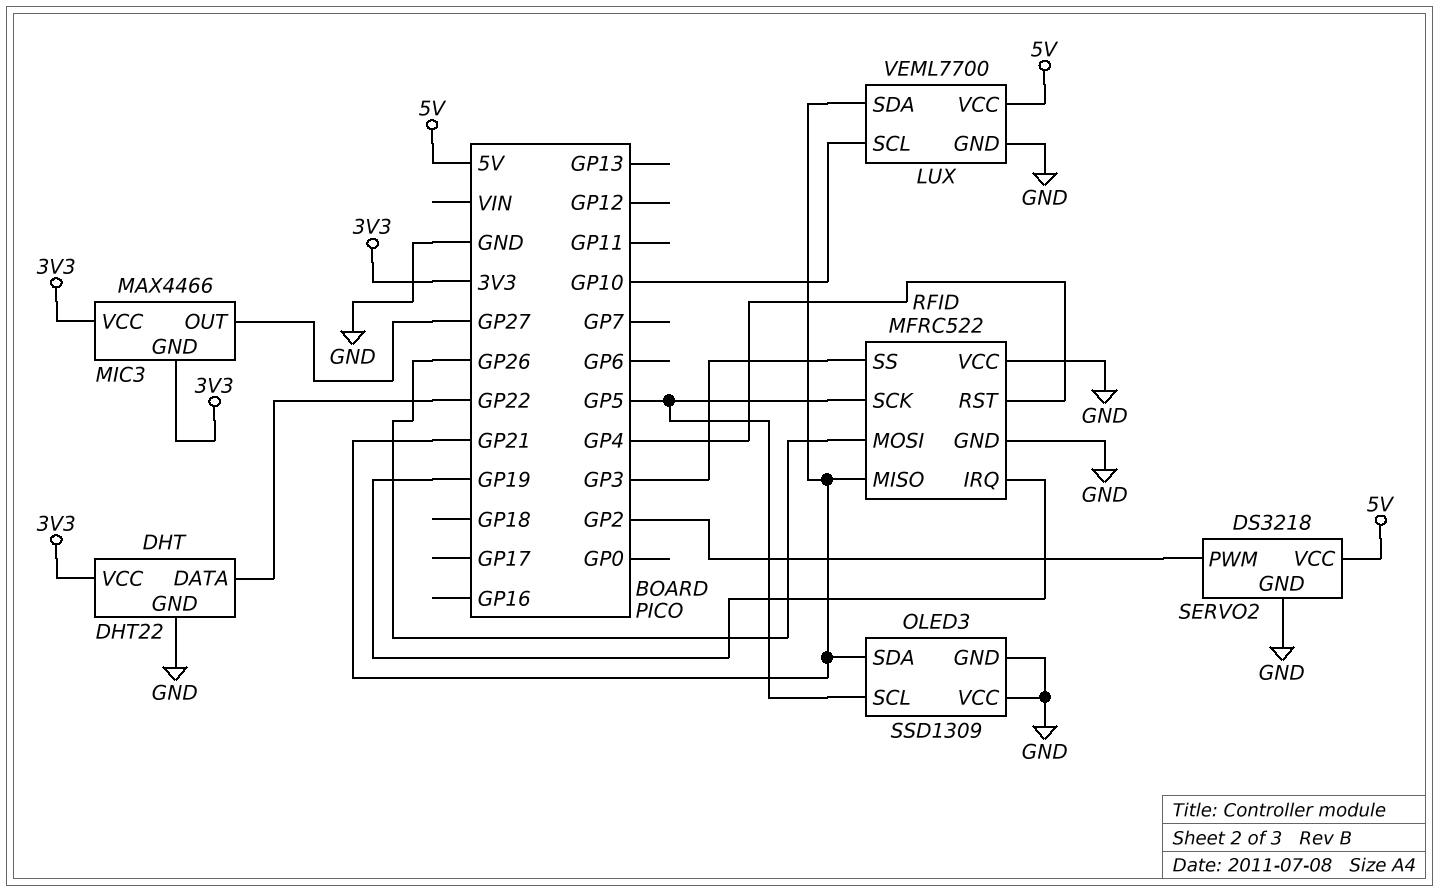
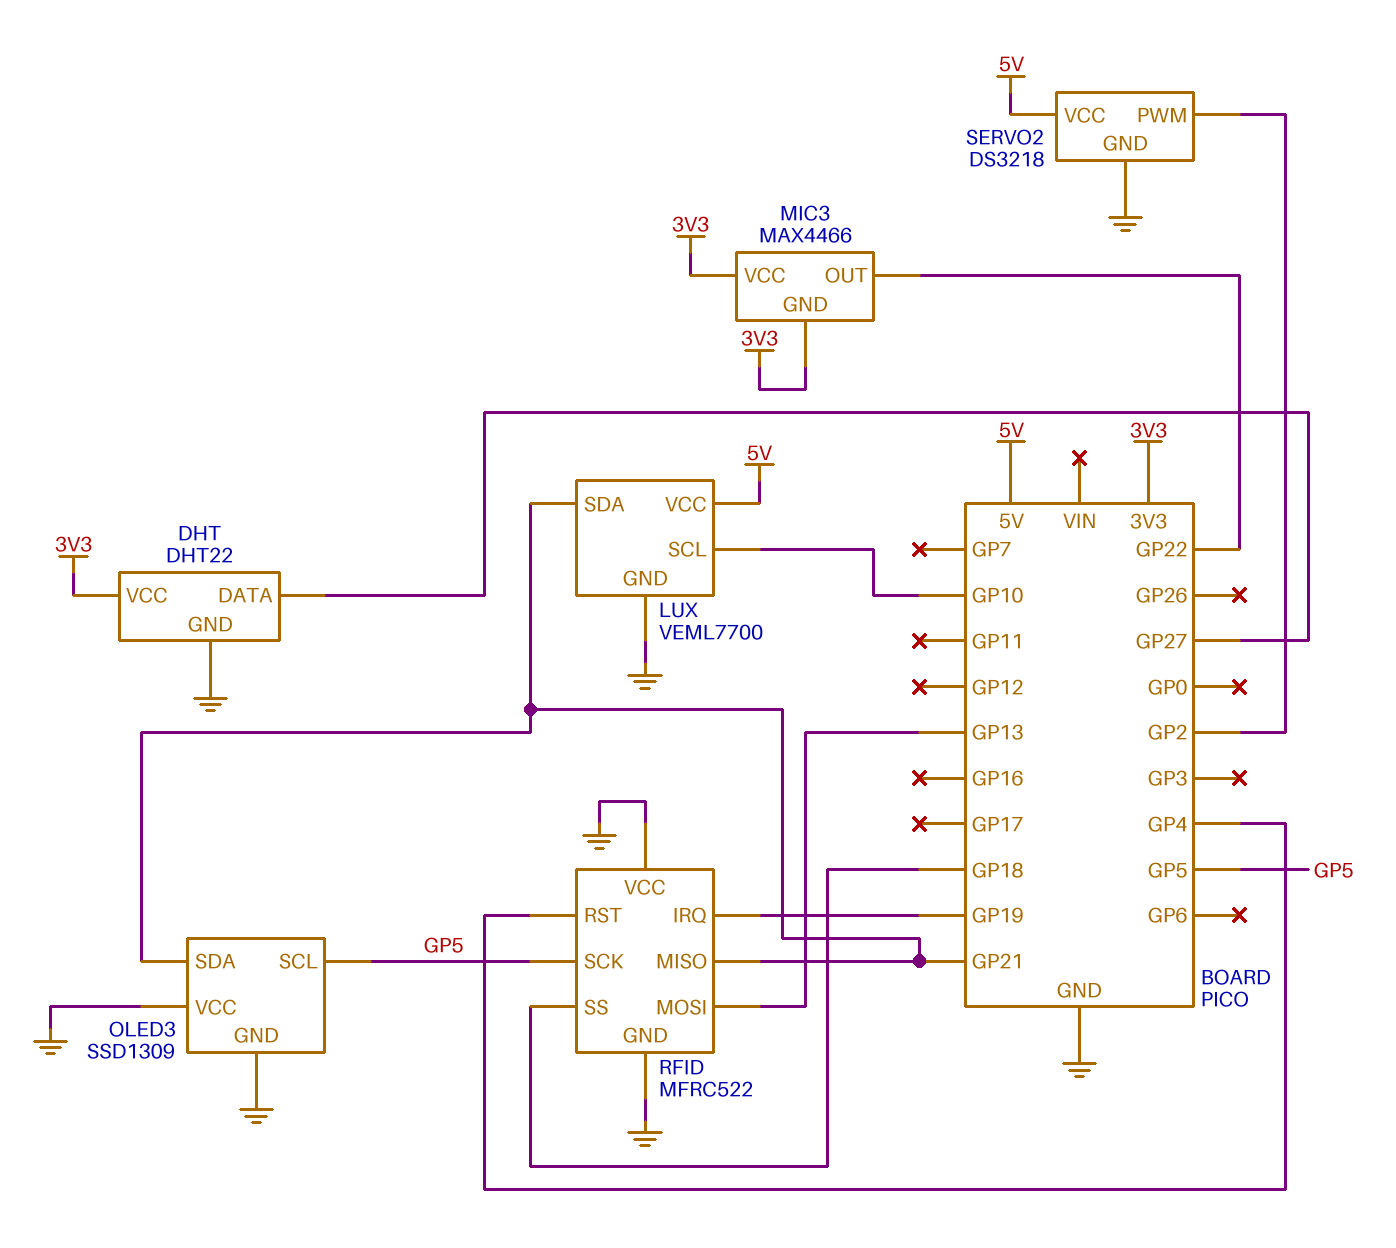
DHT pin DATA: GP22 -> GP27
MIC3 pin OUT: GP27 -> GP22
RFID pin MOSI: GP26 -> GP13
RFID pin SS: GP3 -> GP18

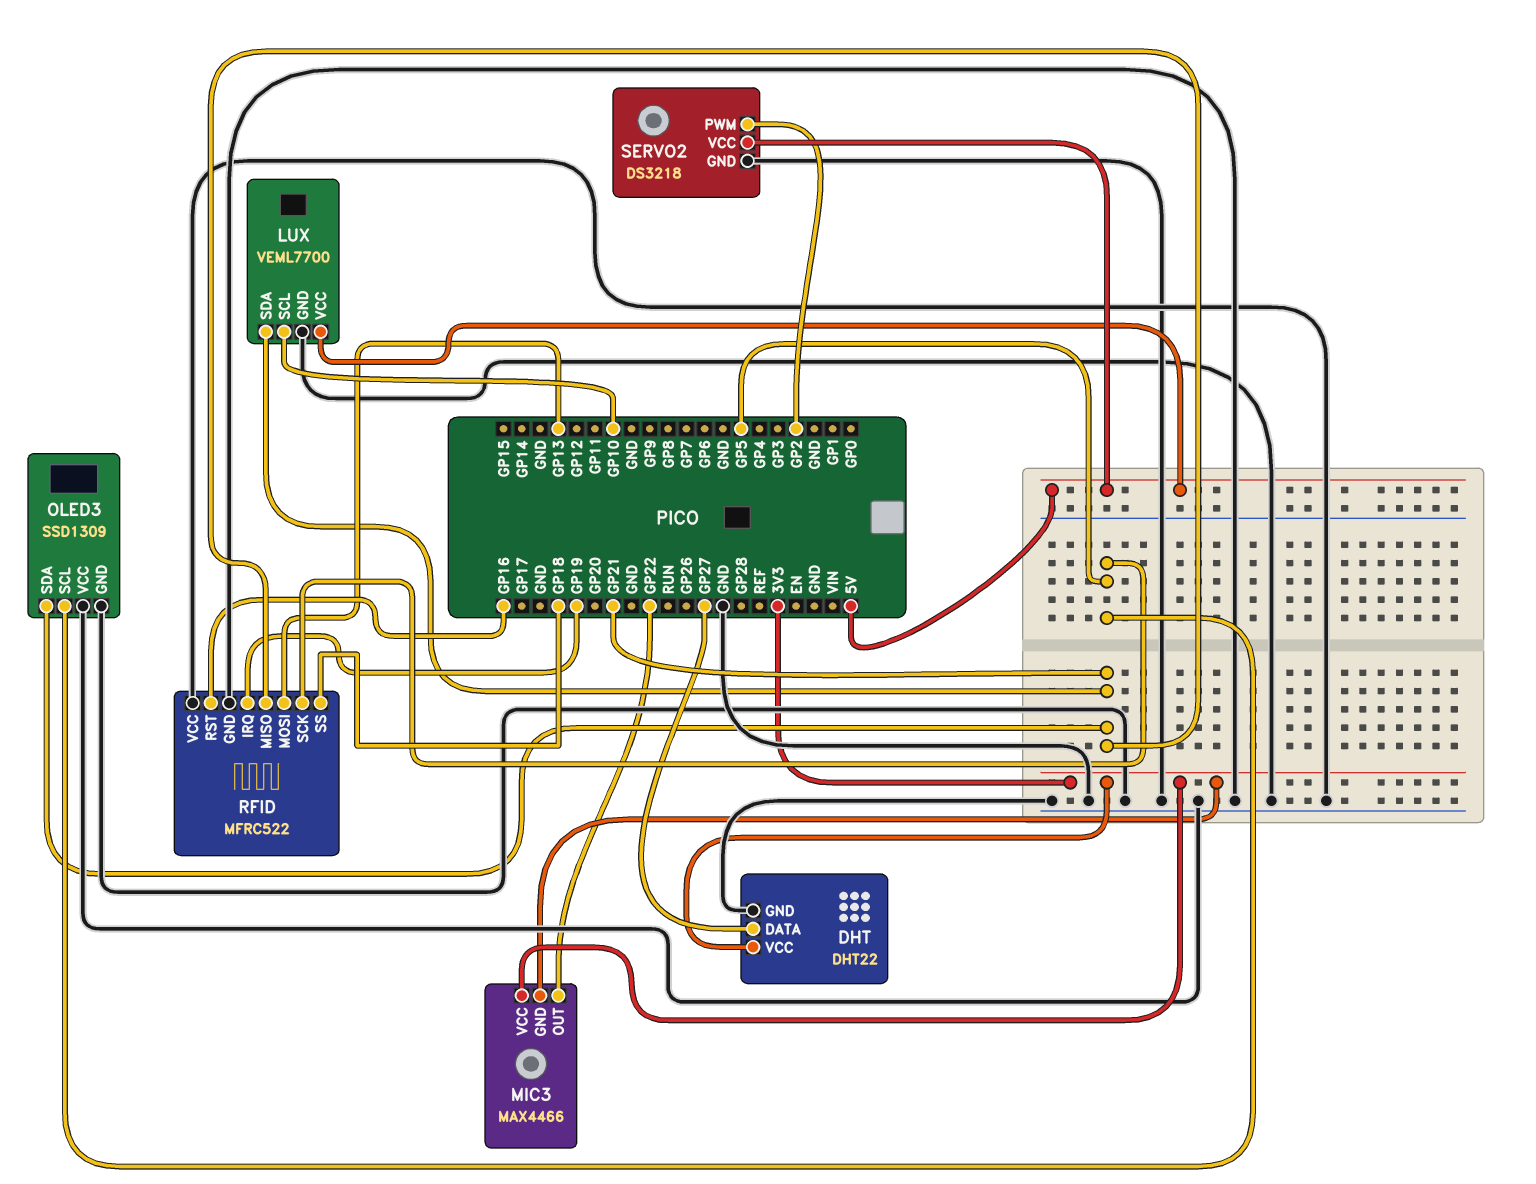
RFID pin RST: GP4 -> GP16

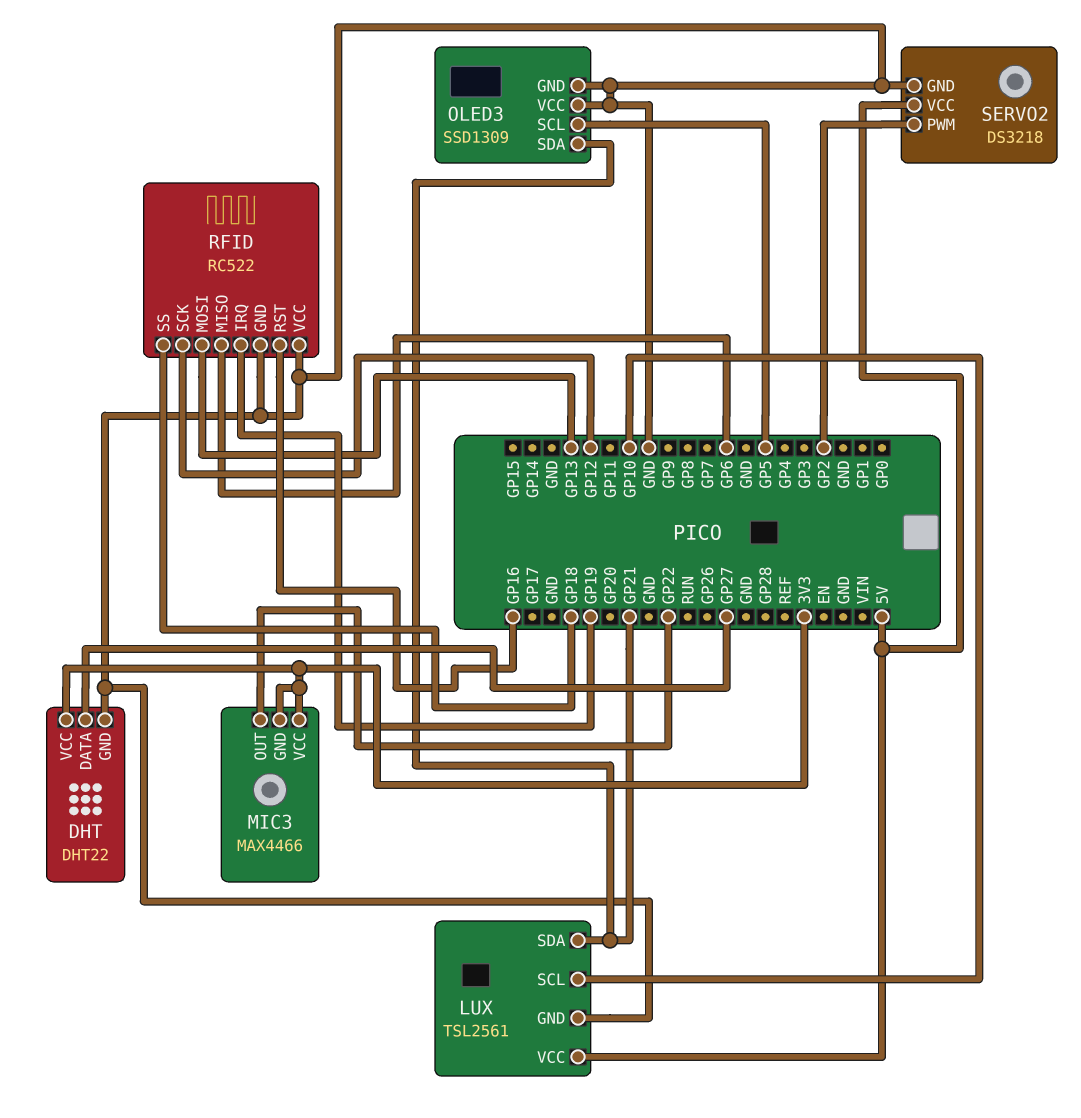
LUX: VEML7700 -> TSL2561
RFID: MFRC522 -> RC522
RFID pin MISO: GP21 -> GP6
RFID pin SCK: GP5 -> GP12

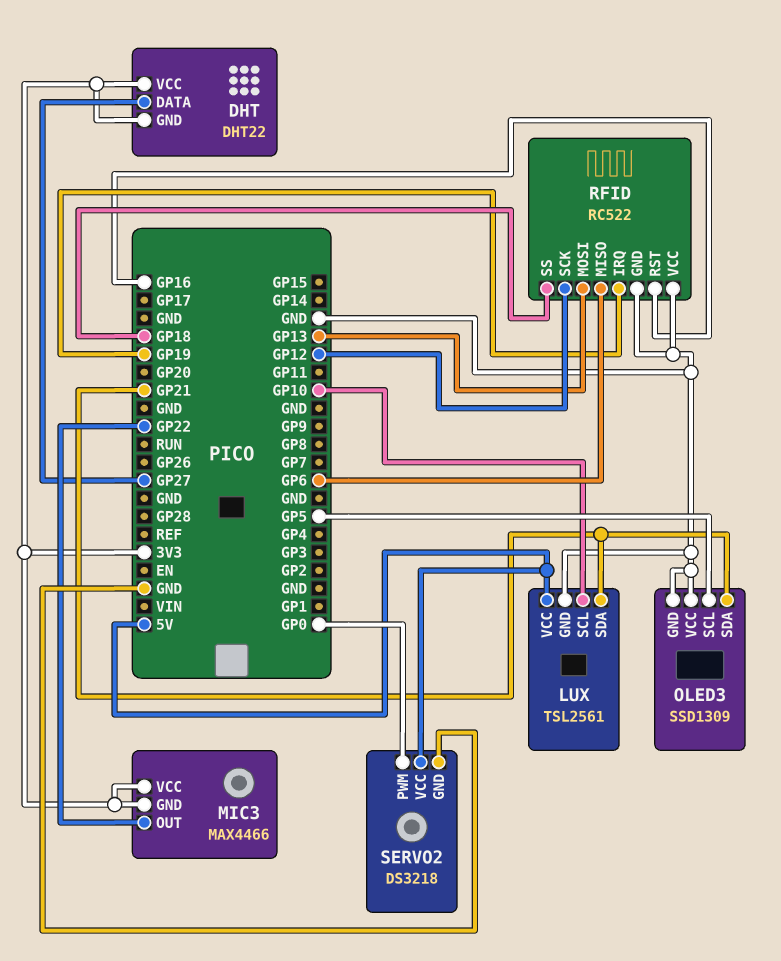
DHT pin GND: GND -> 3V3
SERVO2 pin PWM: GP2 -> GP0

